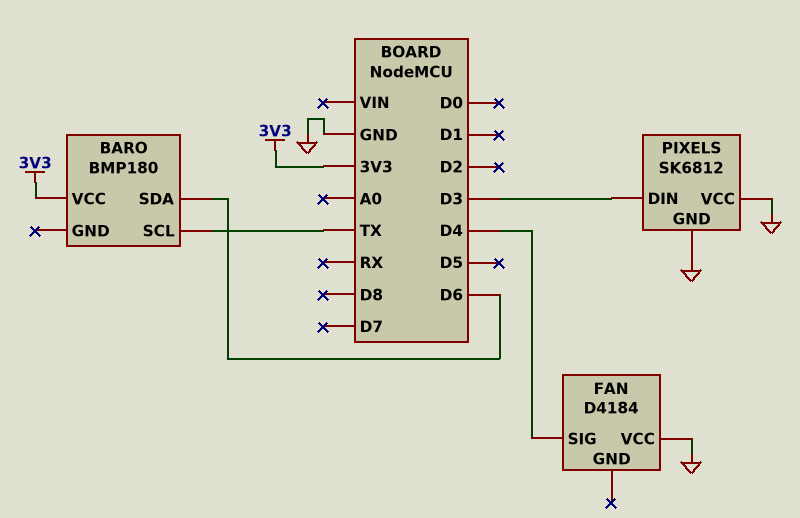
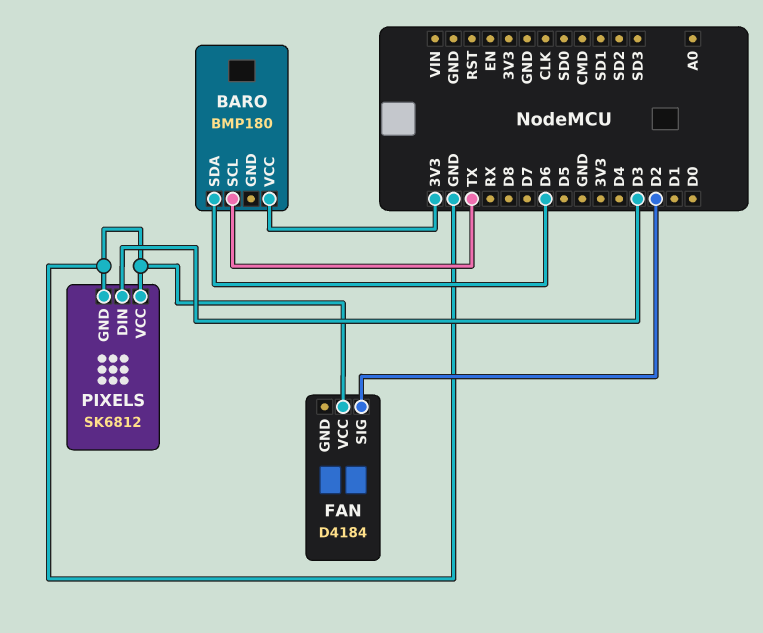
FAN pin SIG: D4 -> D2

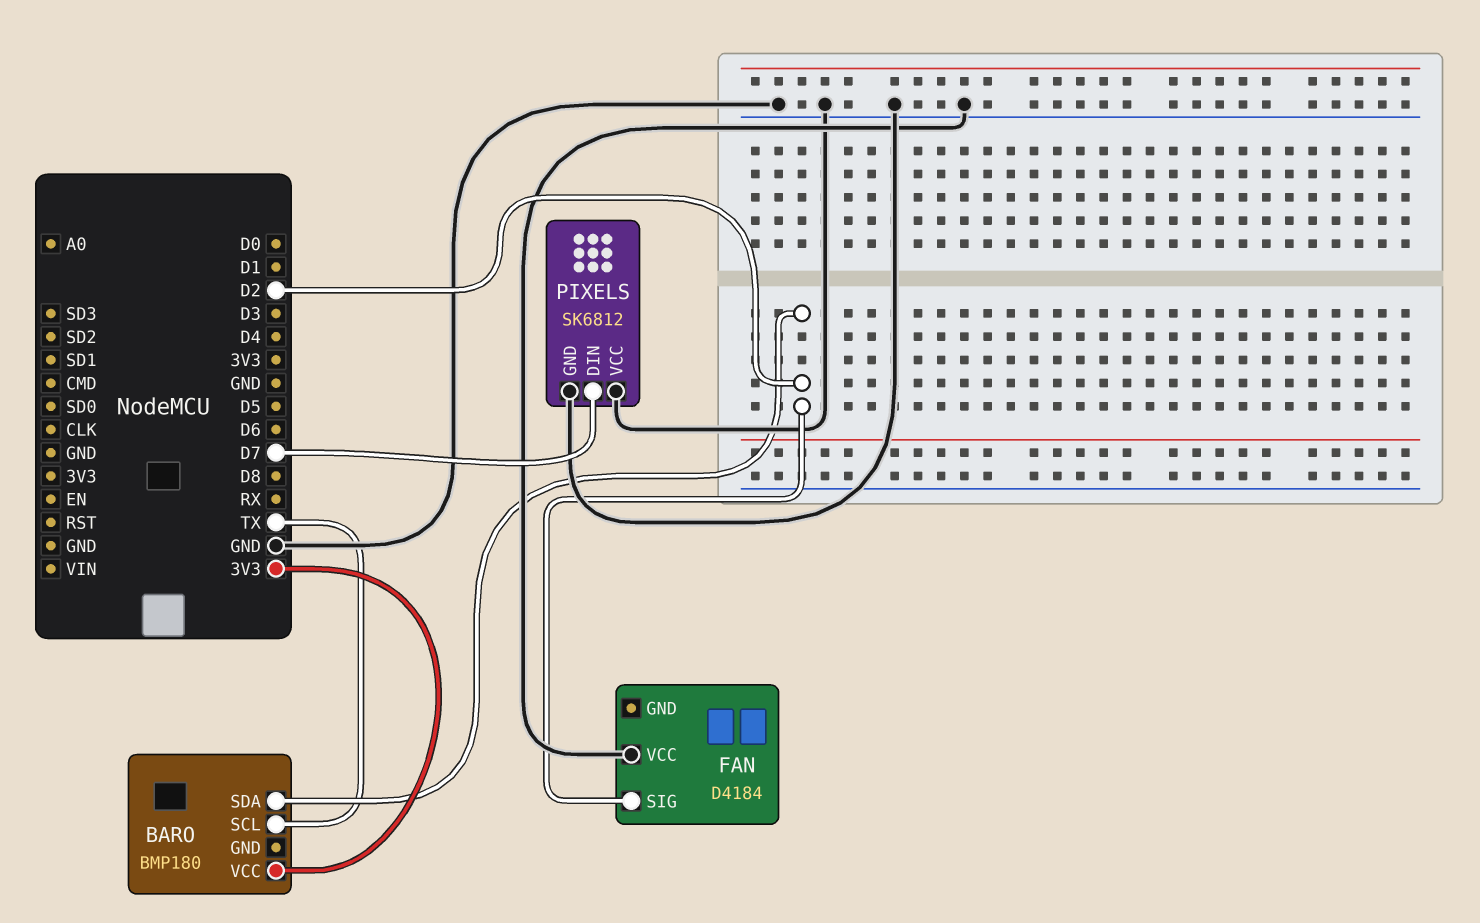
BARO pin SDA: D6 -> D2
PIXELS pin DIN: D3 -> D7

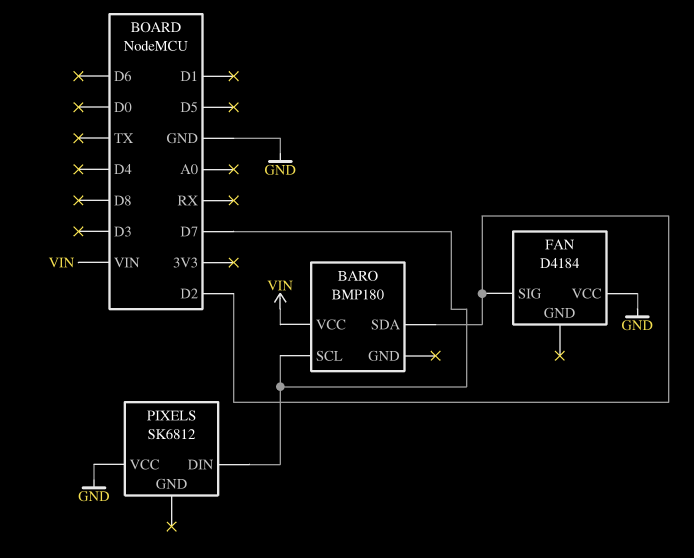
BARO pin SCL: TX -> D7
BARO pin VCC: 3V3 -> VIN
PIXELS pin GND: GND -> none

